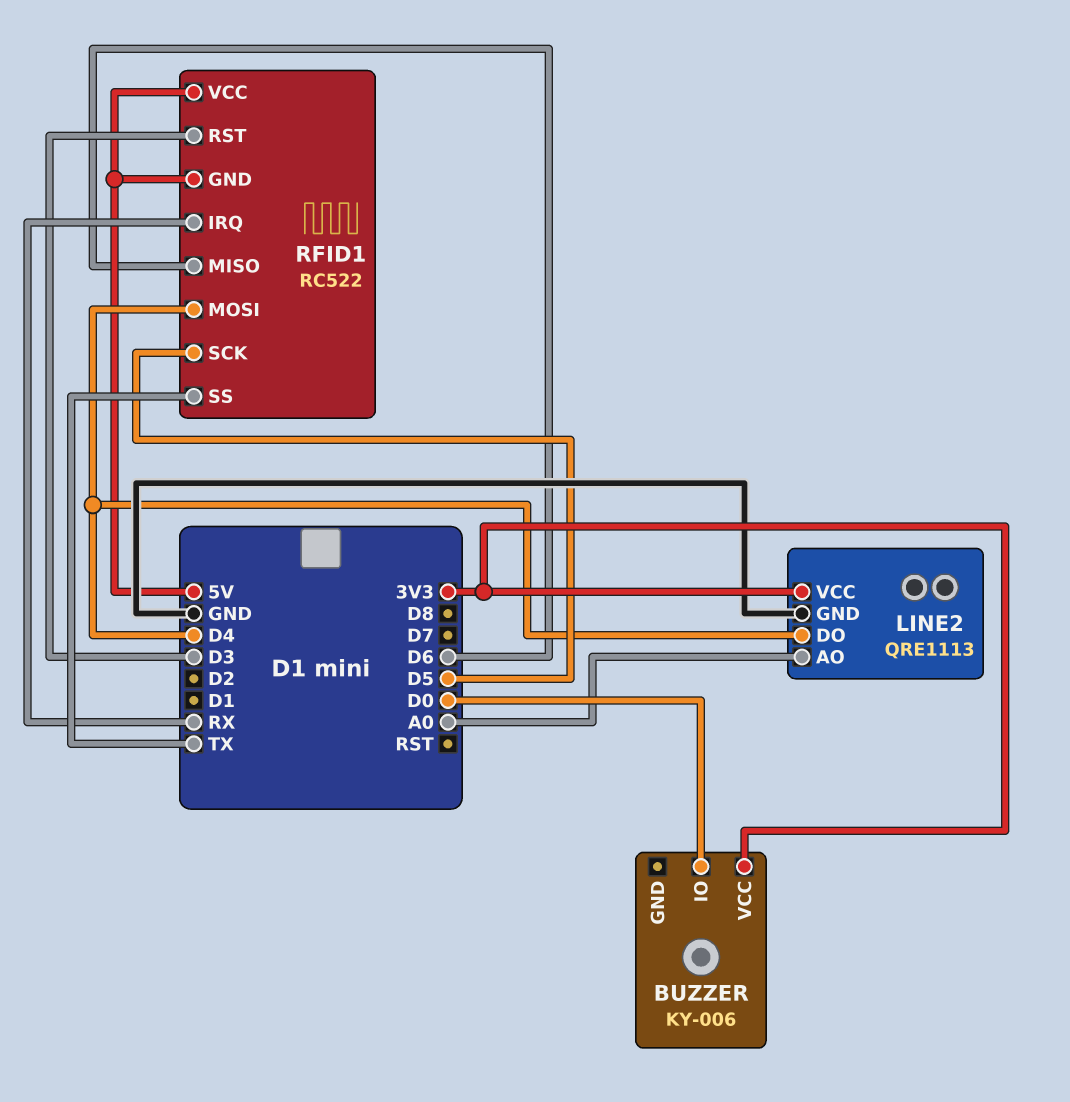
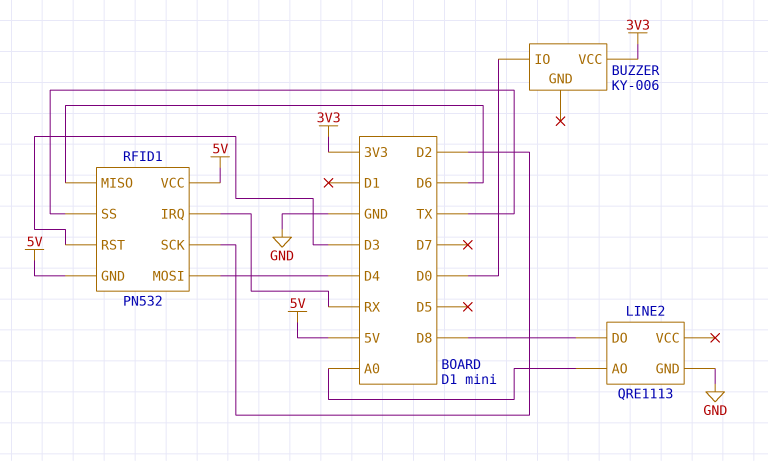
LINE2 pin DO: D4 -> D8
LINE2 pin VCC: 3V3 -> none
RFID1: RC522 -> PN532
RFID1 pin SCK: D5 -> D2

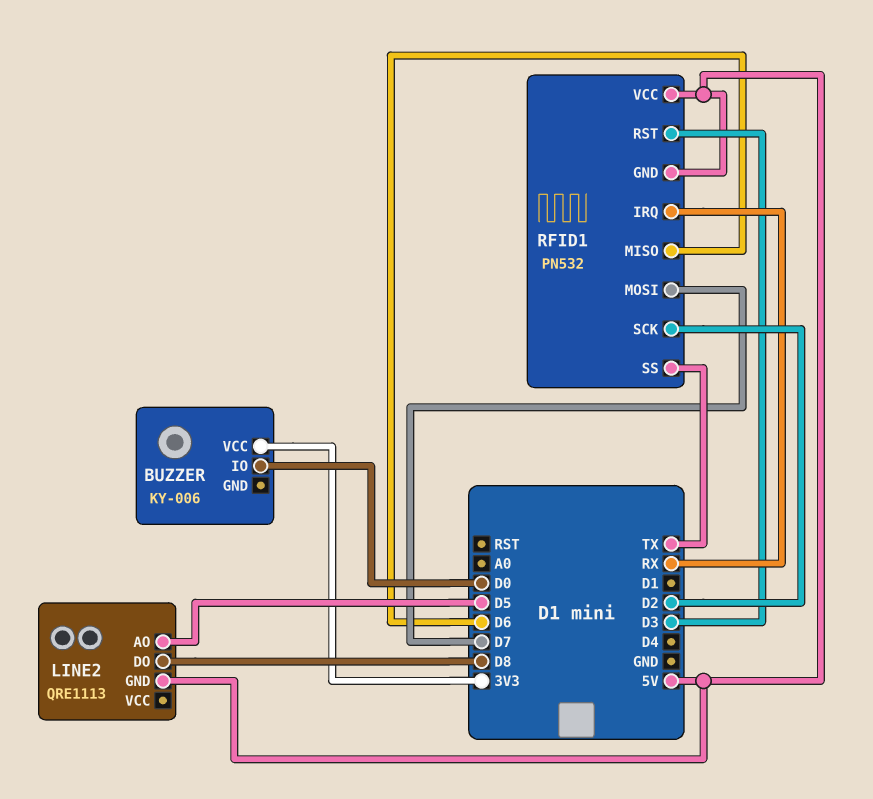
LINE2 pin AO: A0 -> D5
LINE2 pin GND: GND -> 5V
RFID1 pin MOSI: D4 -> D7

